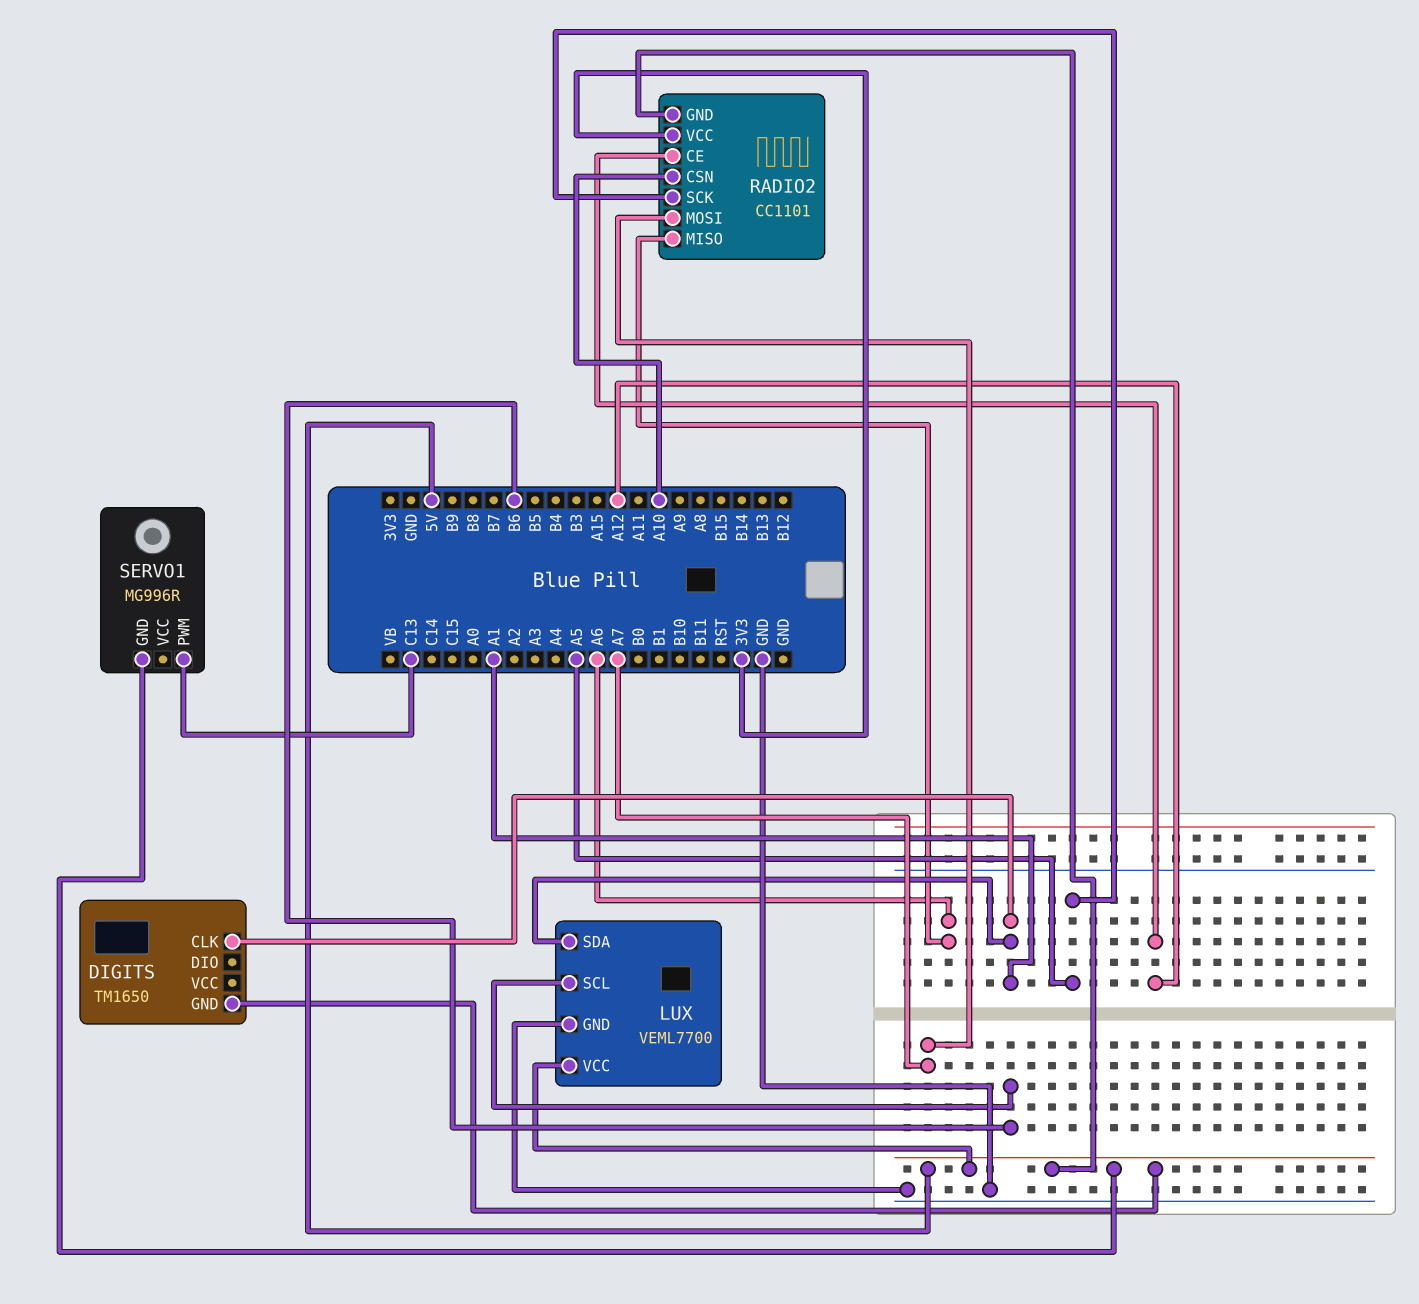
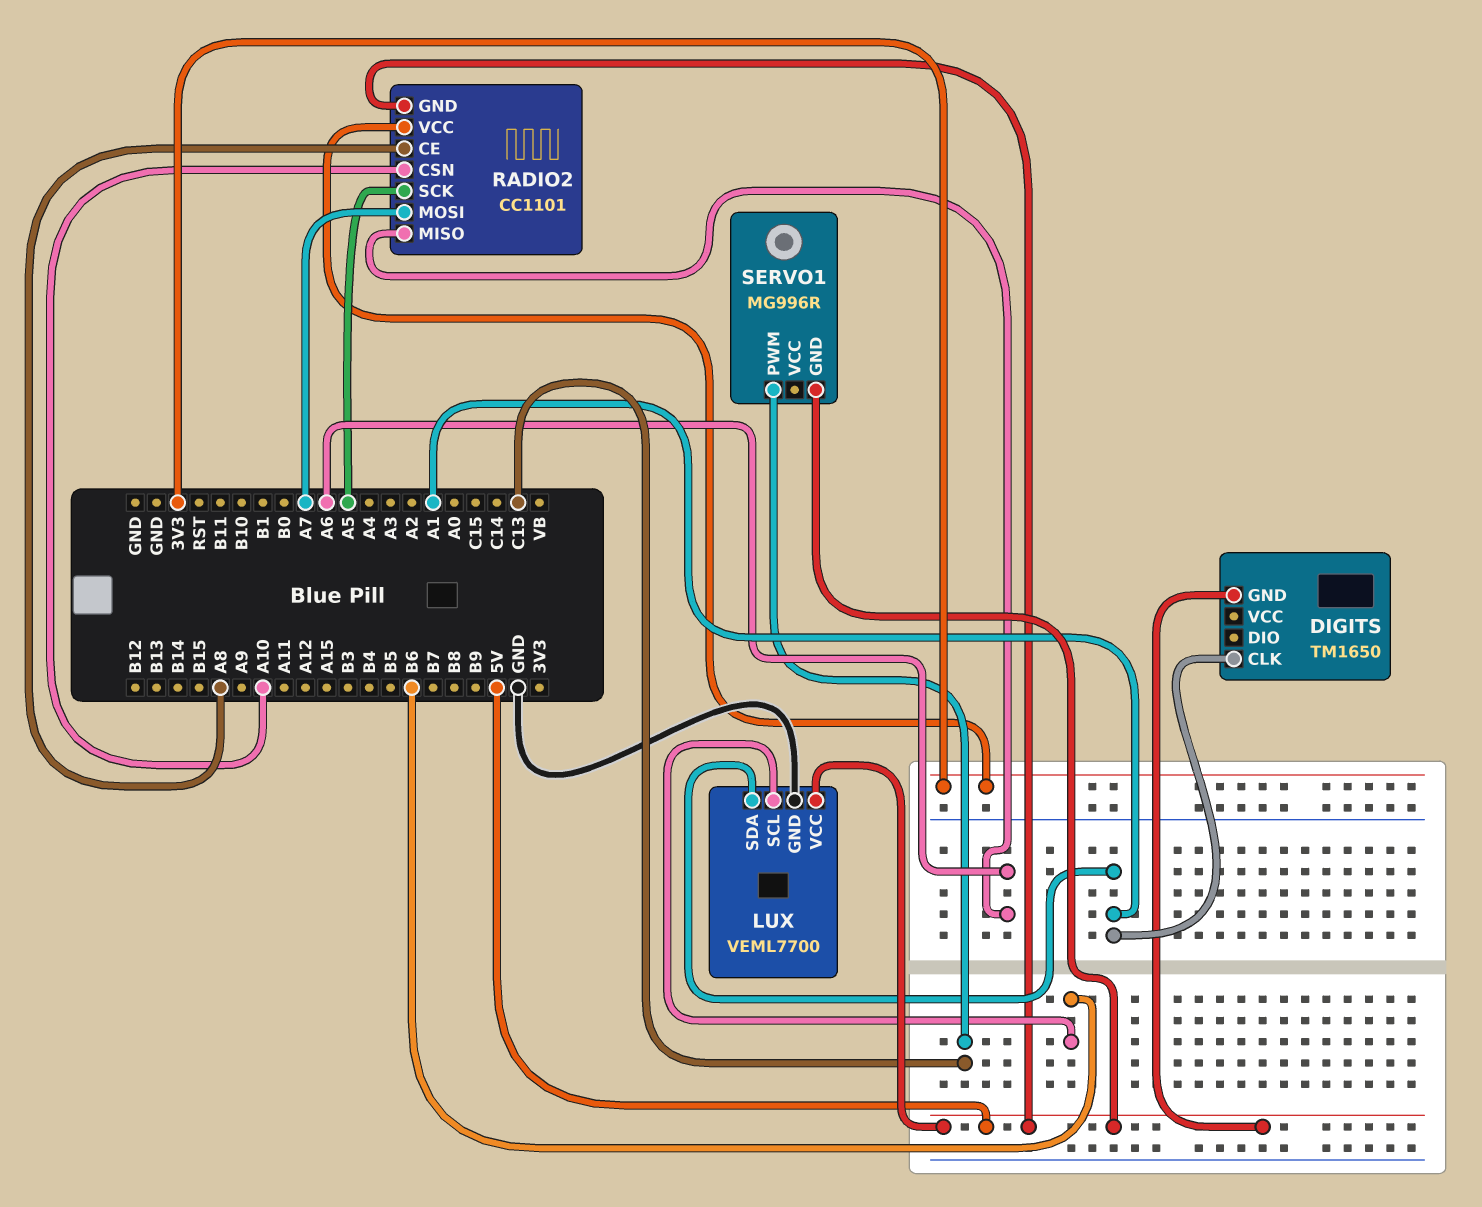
RADIO2 pin CE: A12 -> A8

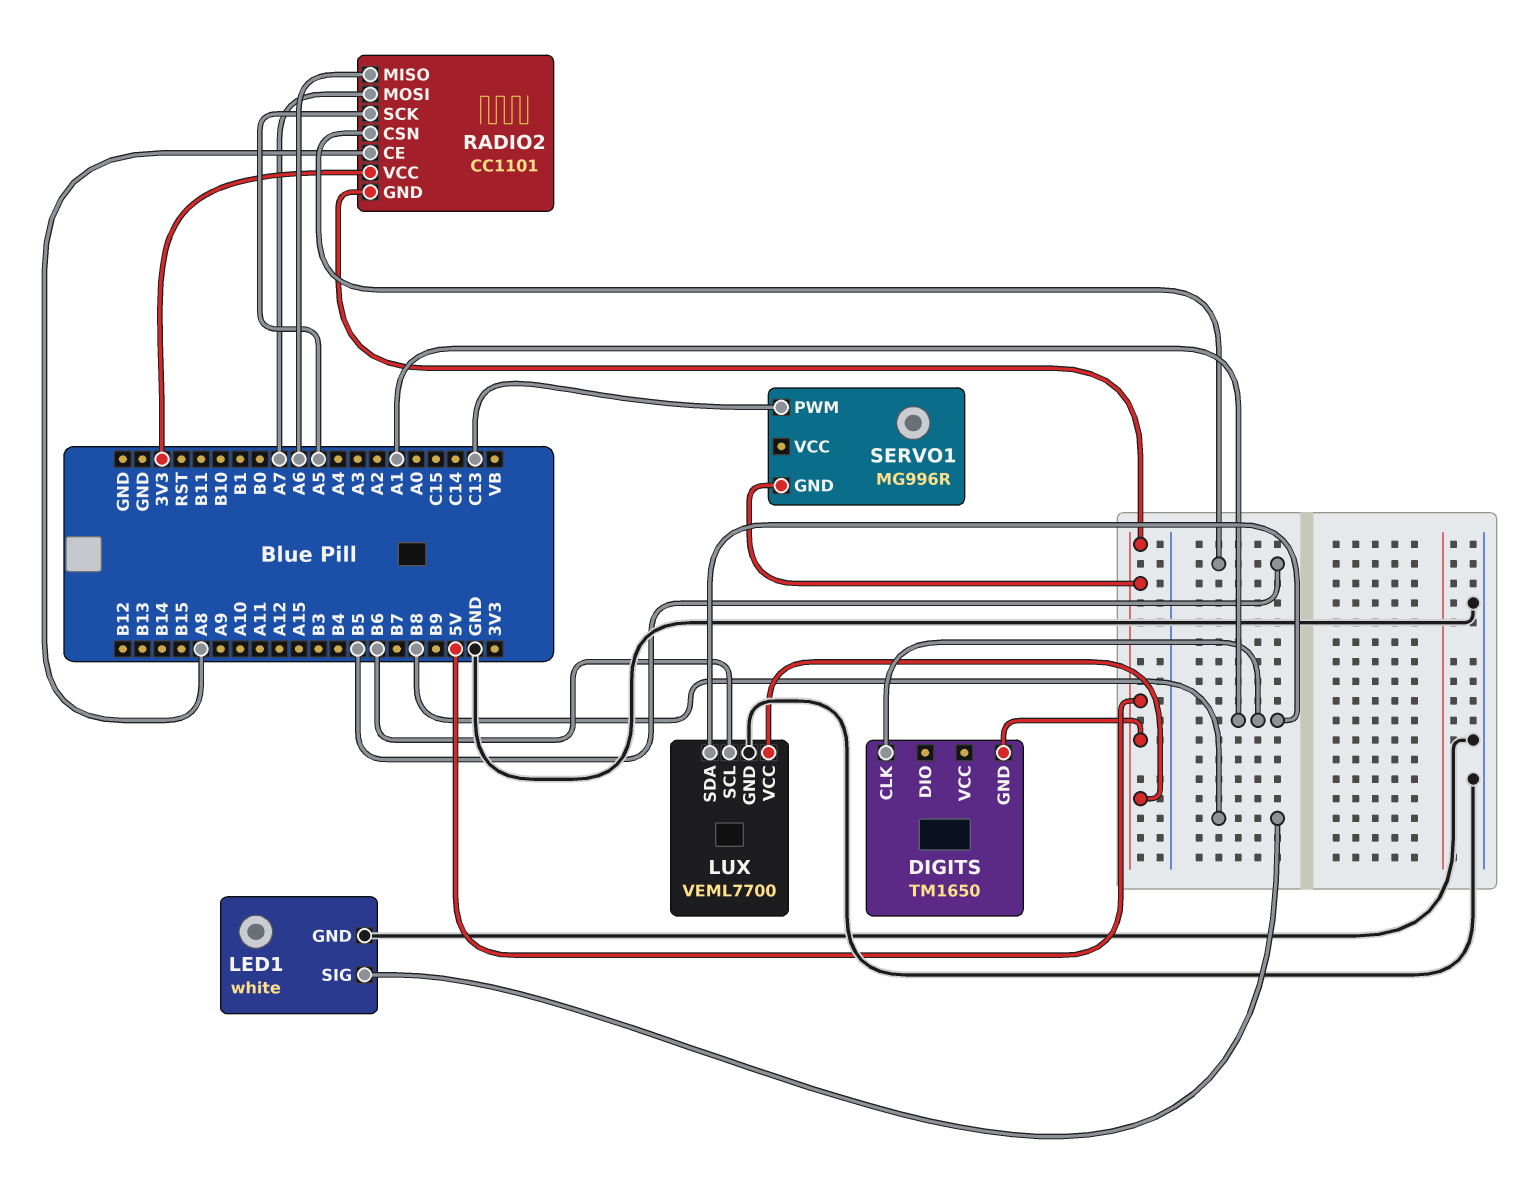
LED1: none -> white
LED1 pin GND: none -> GND
LED1 pin SIG: none -> B8
RADIO2 pin CSN: A10 -> B5

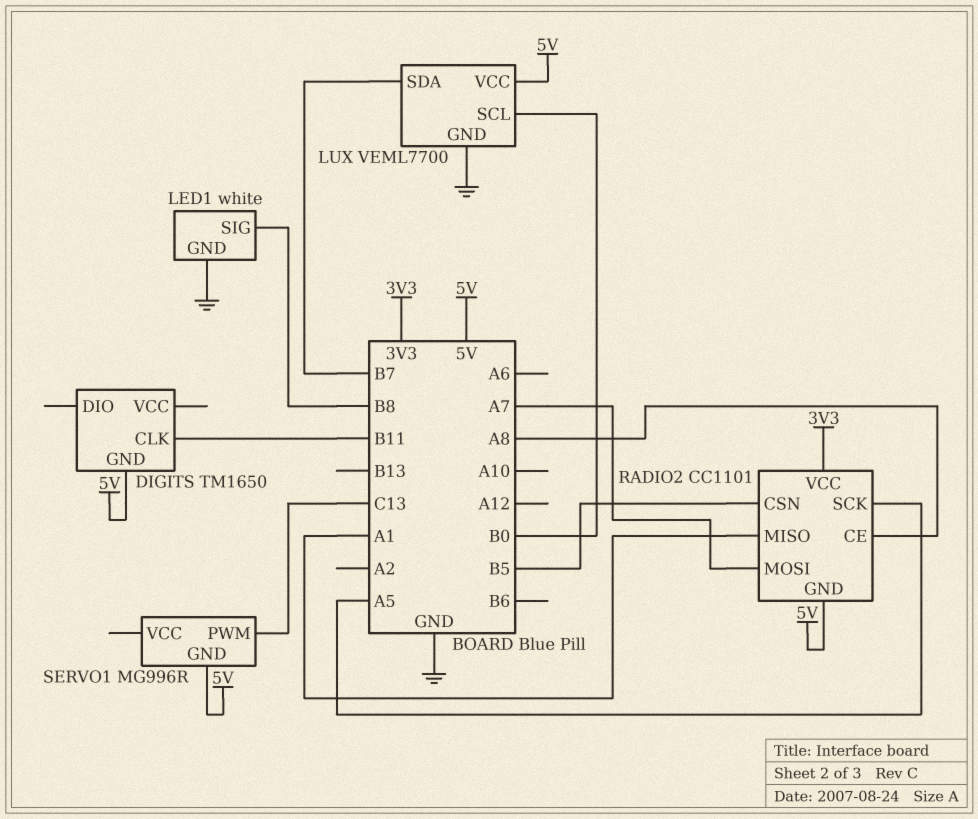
DIGITS pin CLK: A1 -> B11
LUX pin SCL: B6 -> B0
LUX pin SDA: A1 -> B7
RADIO2 pin MISO: A6 -> A1

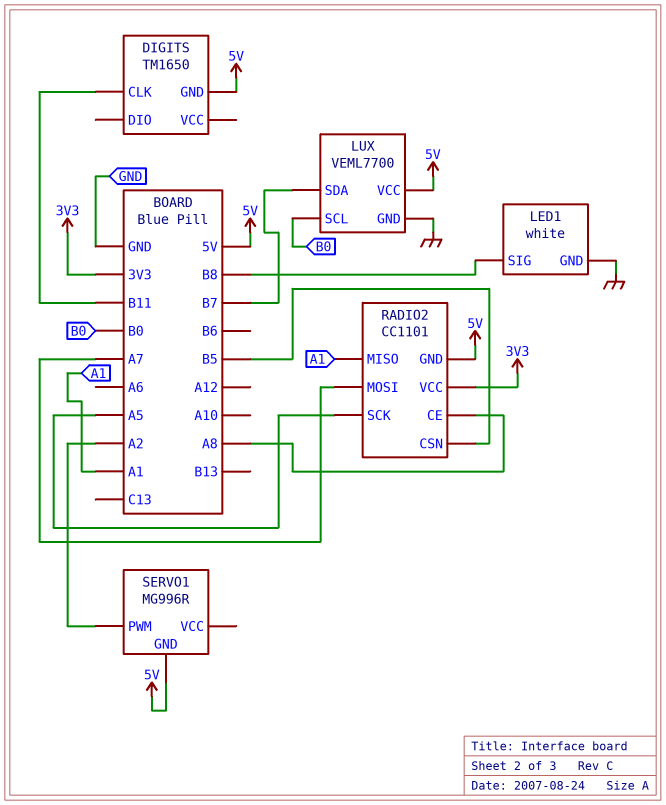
SERVO1 pin PWM: C13 -> A2

